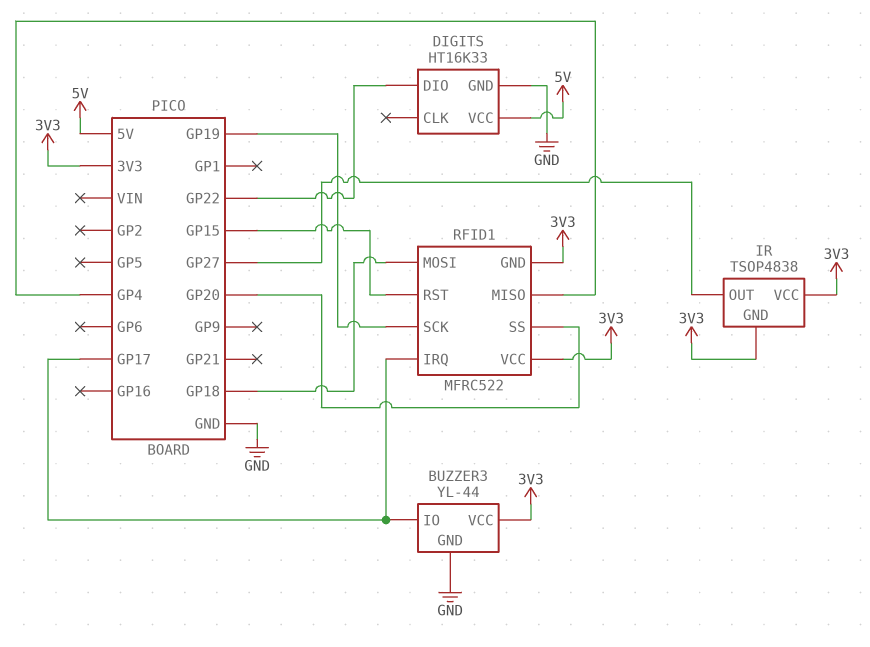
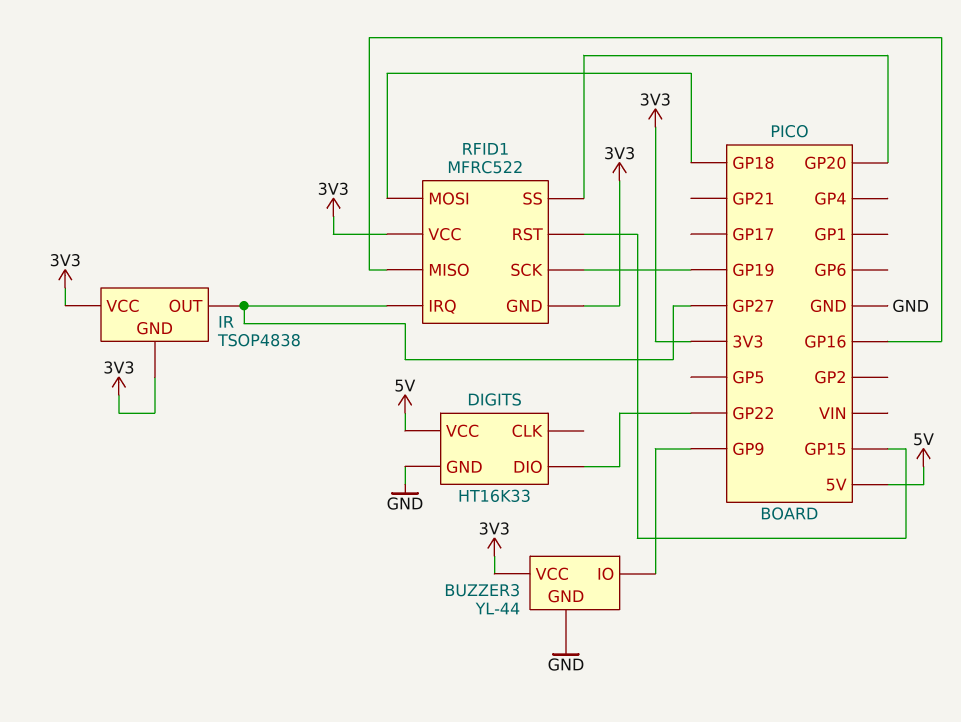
BUZZER3 pin IO: GP17 -> GP9
RFID1 pin IRQ: GP17 -> GP27
RFID1 pin MISO: GP4 -> GP16

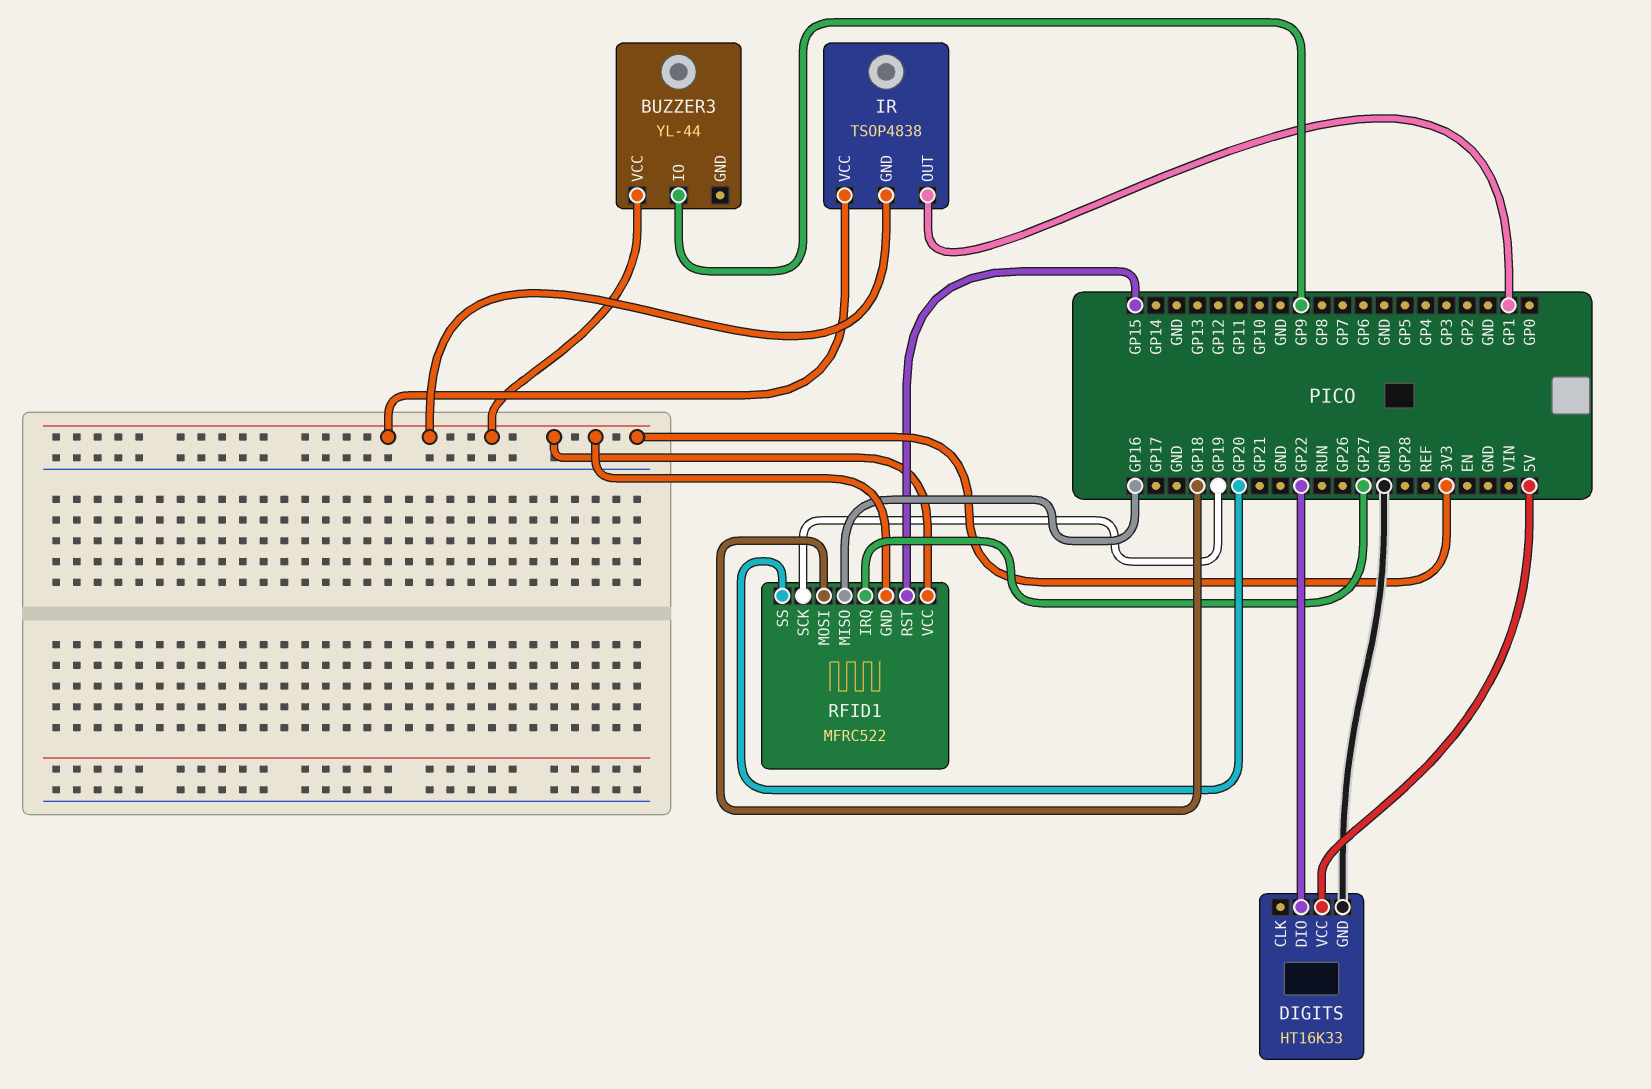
BUZZER3 pin GND: GND -> none
IR pin OUT: GP27 -> GP1

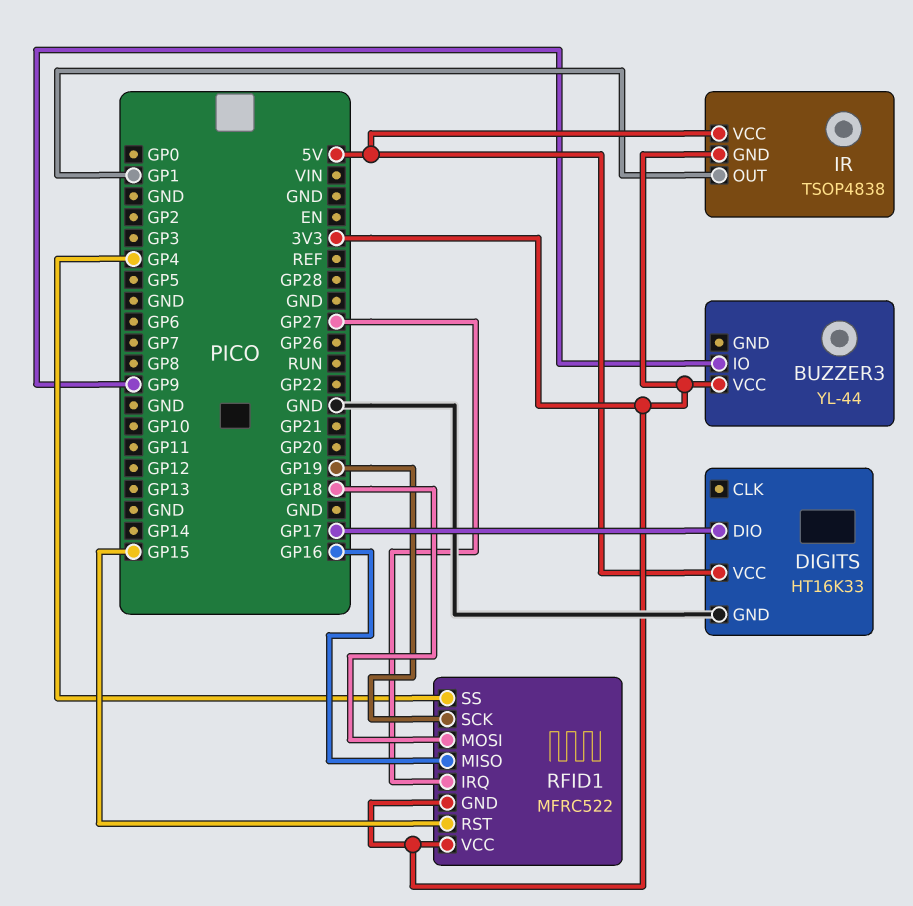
DIGITS pin DIO: GP22 -> GP17
IR pin VCC: 3V3 -> 5V
RFID1 pin SS: GP20 -> GP4

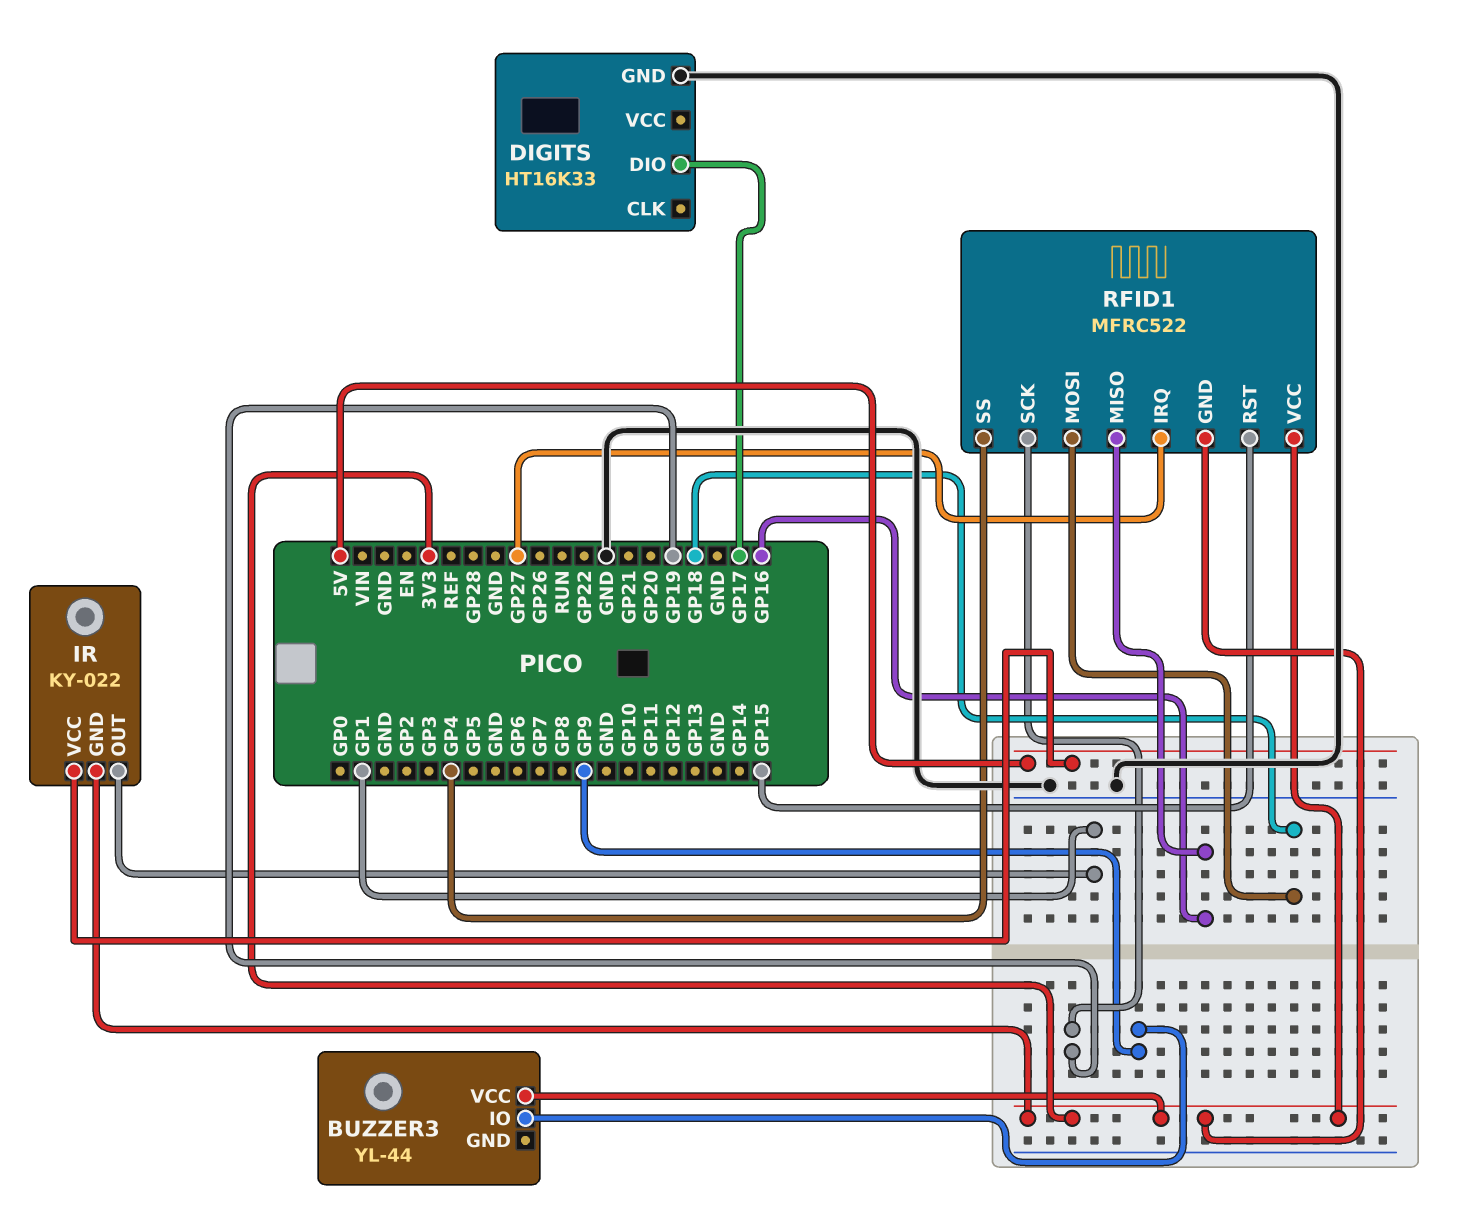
DIGITS pin VCC: 5V -> none
IR: TSOP4838 -> KY-022

